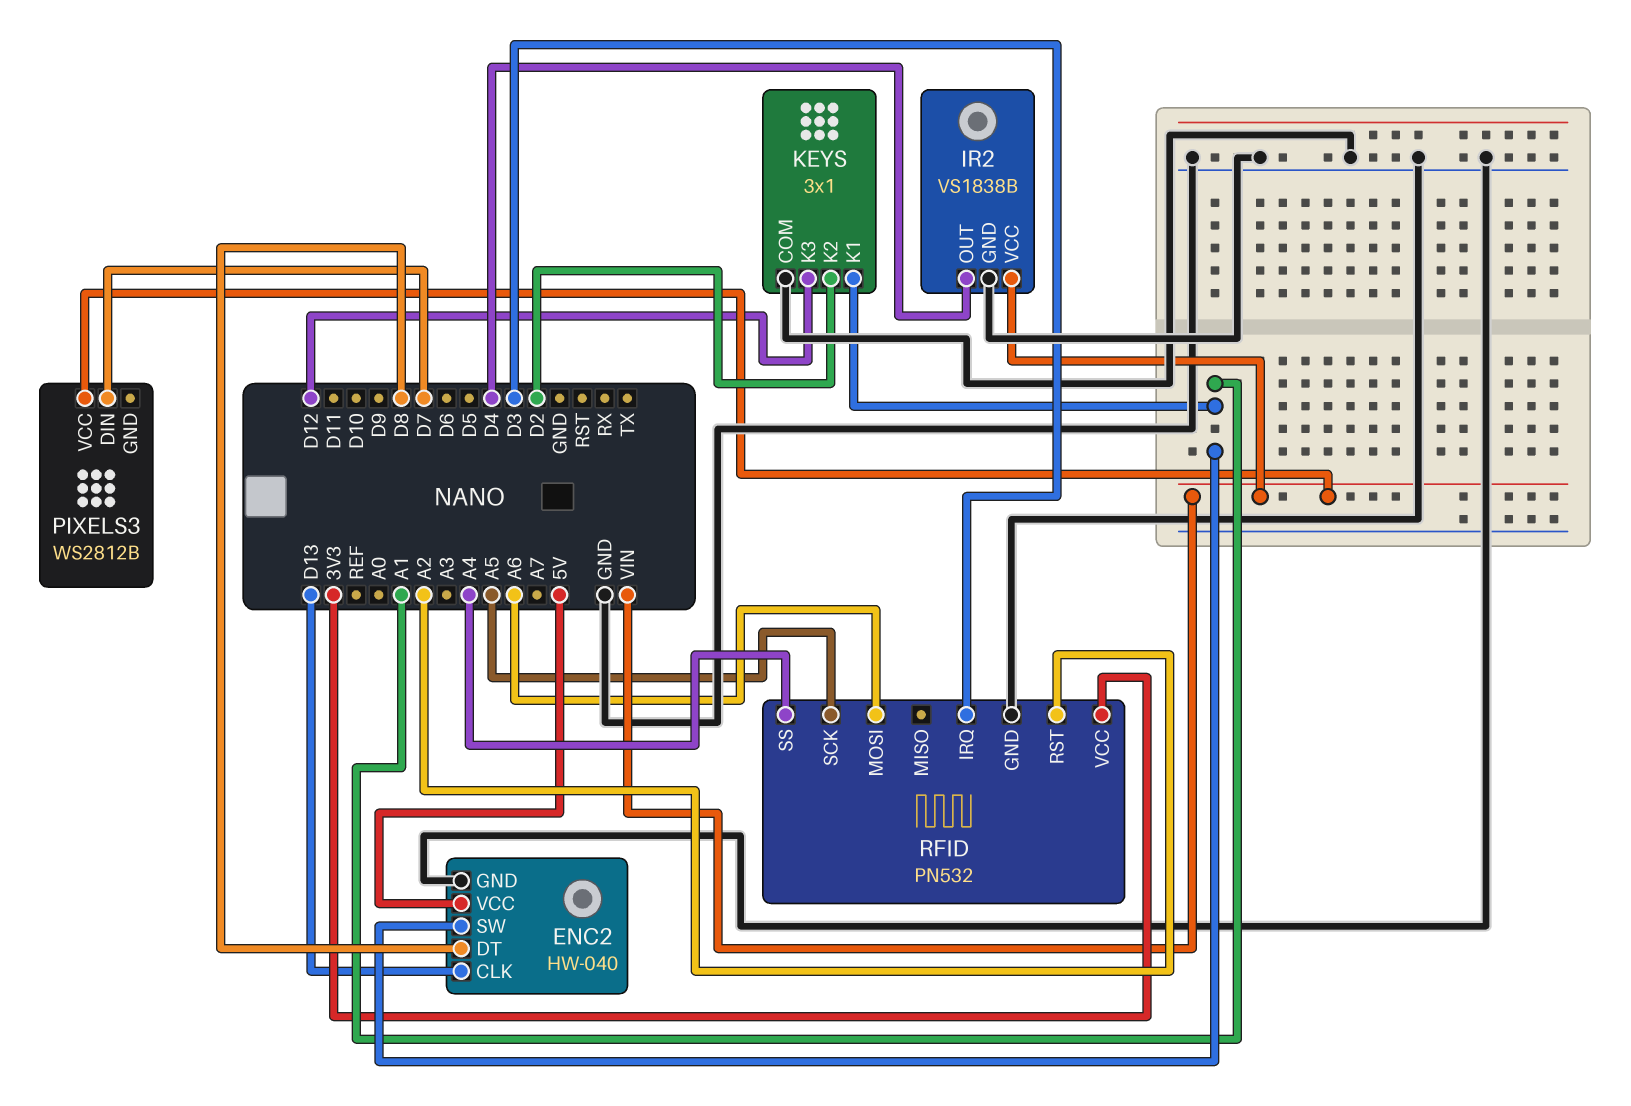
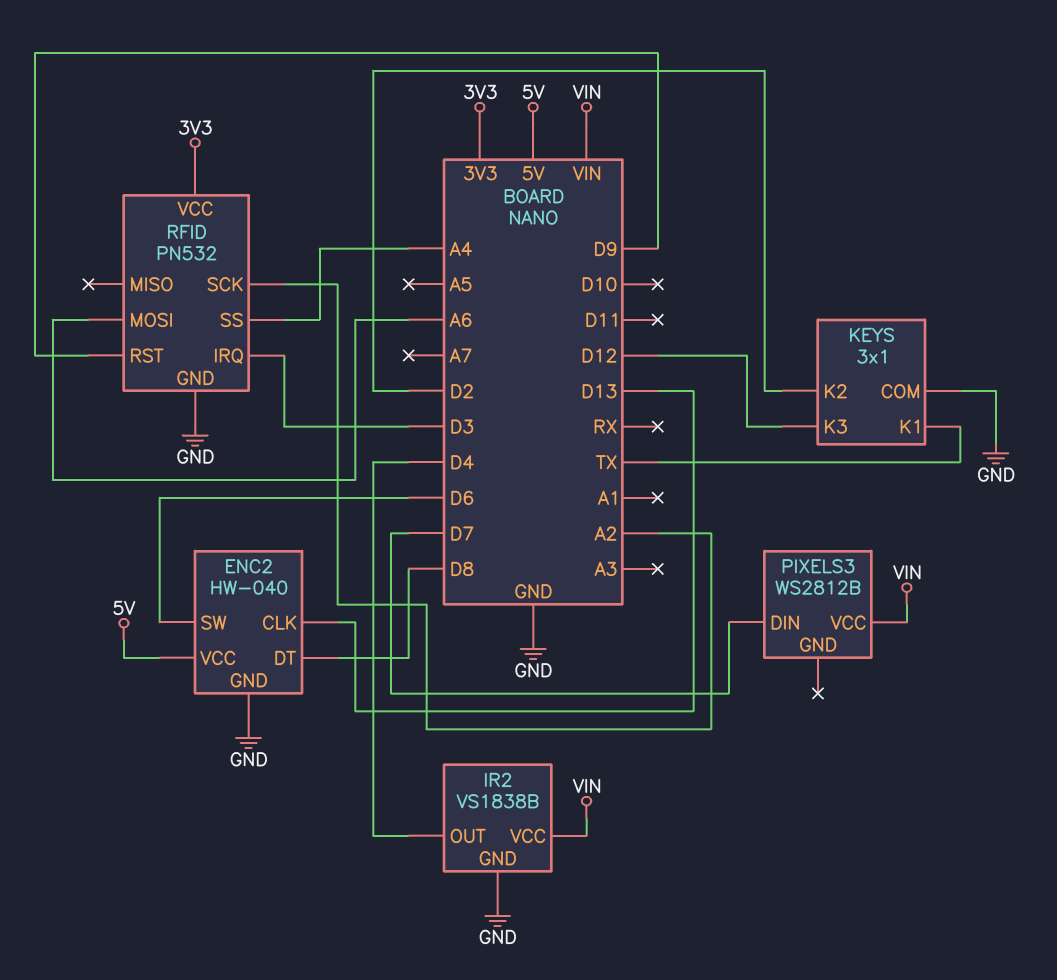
ENC2 pin SW: A1 -> D6
KEYS pin K1: A1 -> TX
RFID pin RST: A2 -> D9
RFID pin SCK: A5 -> A2

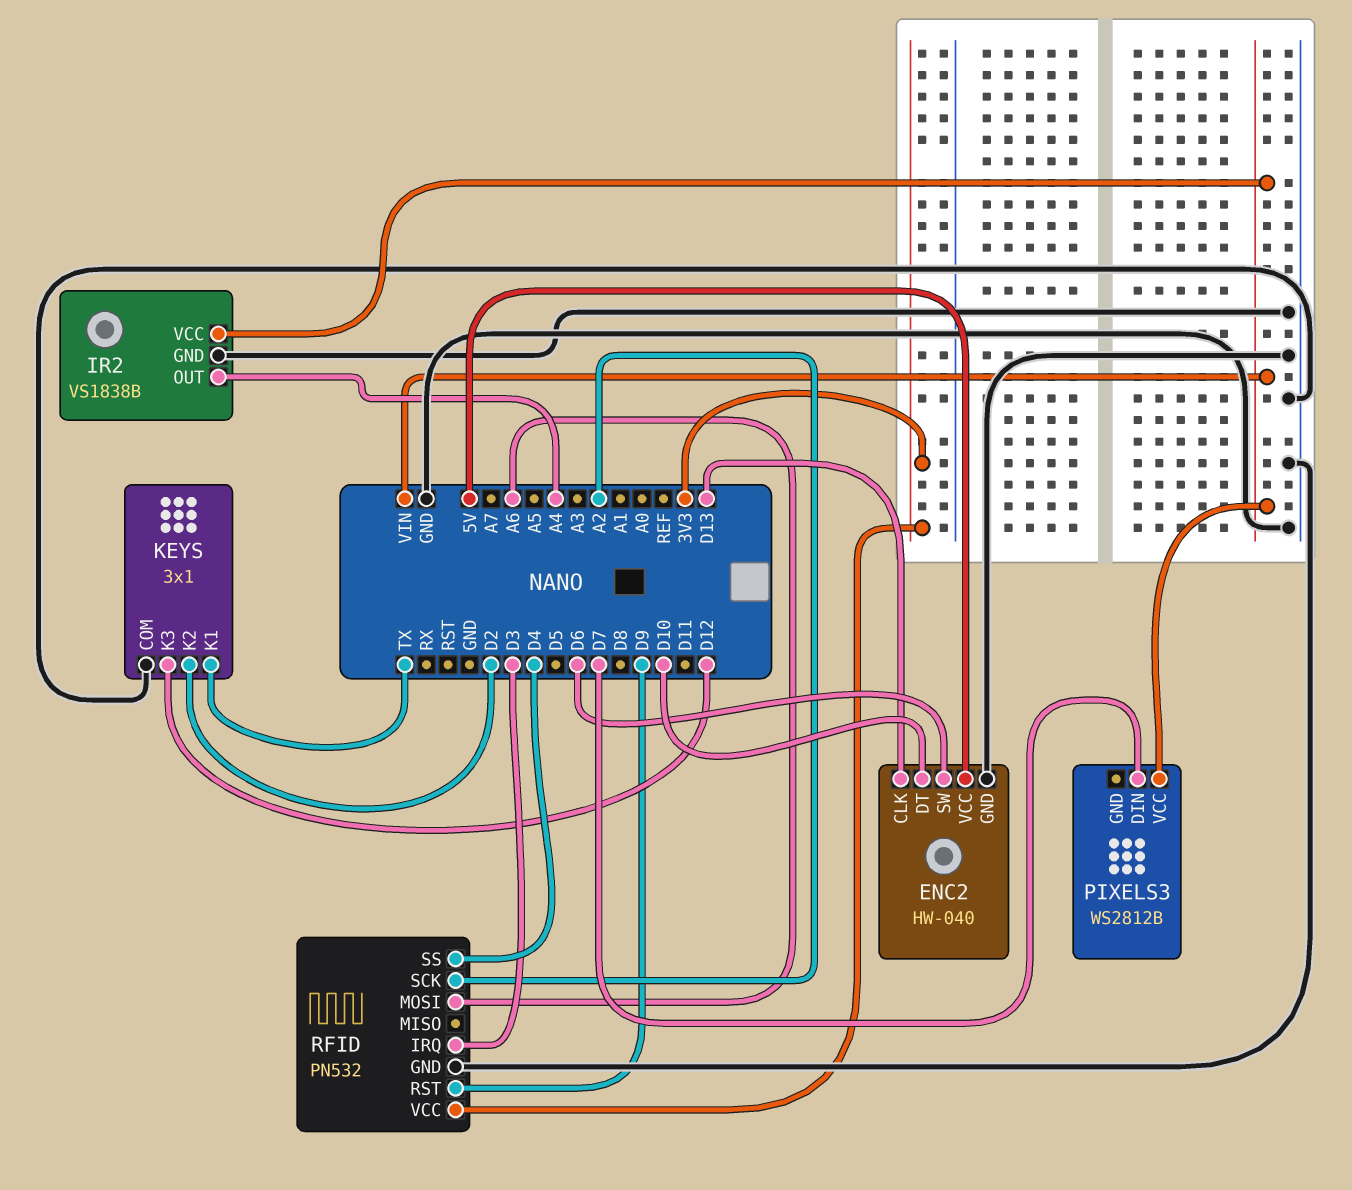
ENC2 pin DT: D8 -> D10
IR2 pin OUT: D4 -> A4
RFID pin SS: A4 -> D4

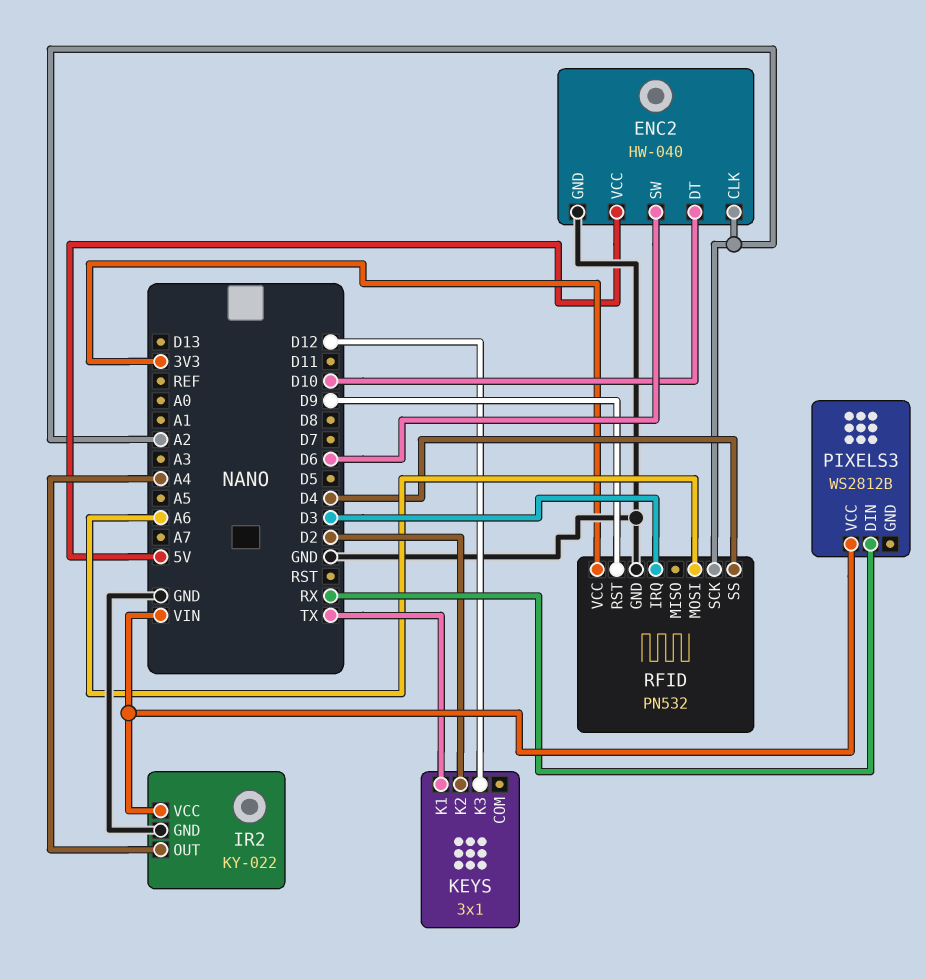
ENC2 pin CLK: D13 -> A2
IR2: VS1838B -> KY-022
KEYS pin COM: GND -> none
PIXELS3 pin DIN: D7 -> RX

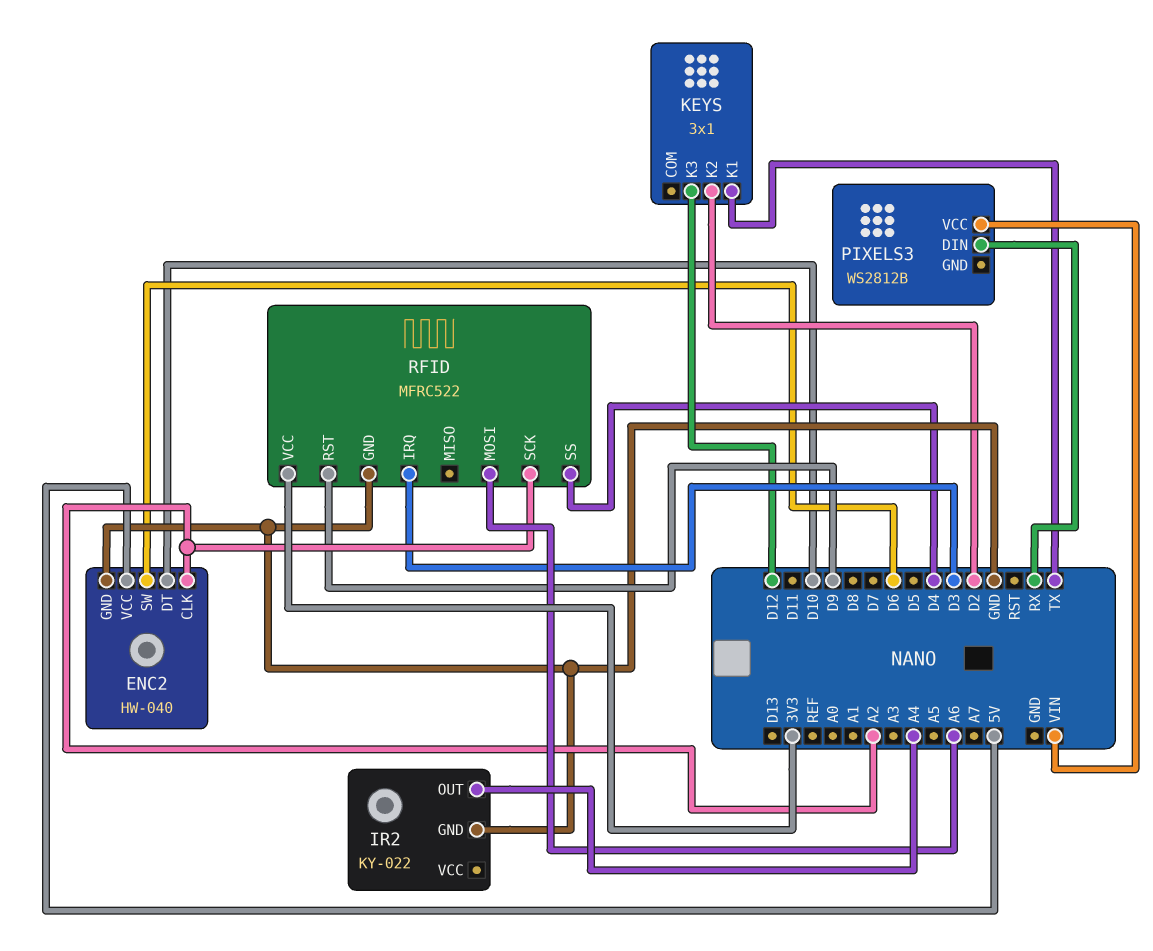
IR2 pin VCC: VIN -> none
RFID: PN532 -> MFRC522

